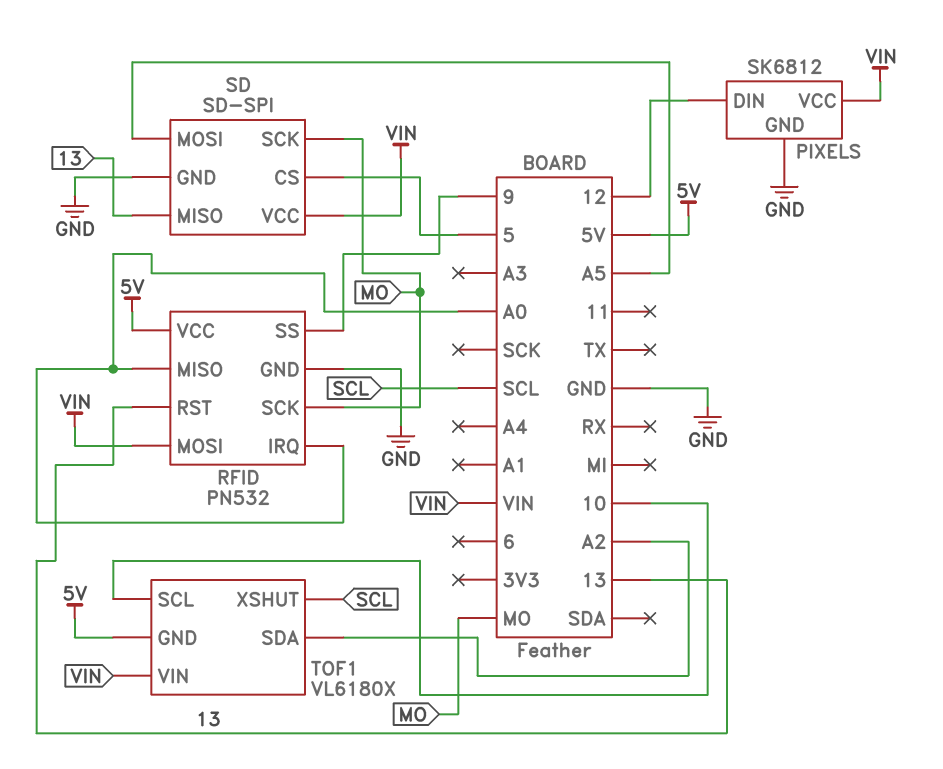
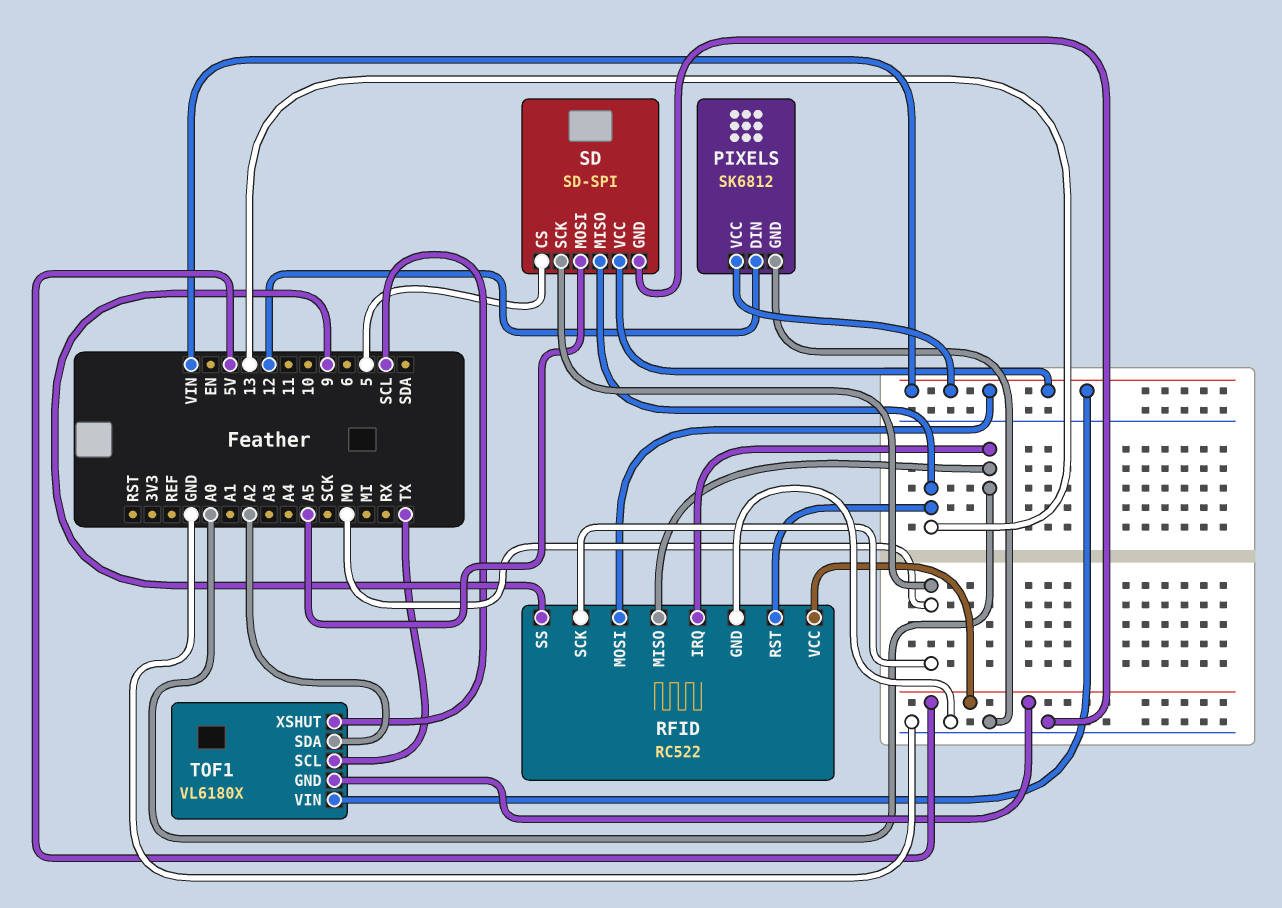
RFID: PN532 -> RC522
TOF1 pin SCL: 10 -> TX

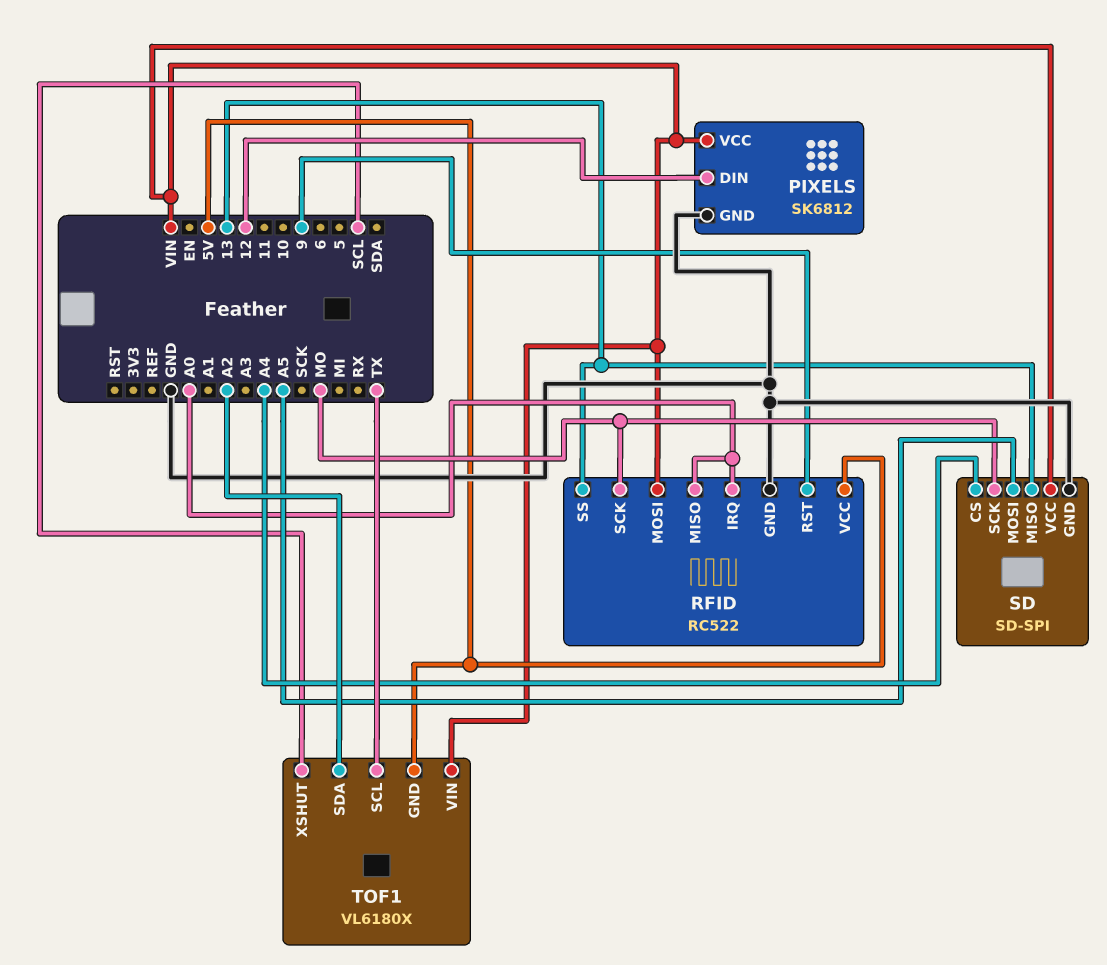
RFID pin RST: 13 -> 9
RFID pin SS: 9 -> 13
SD pin CS: 5 -> A4

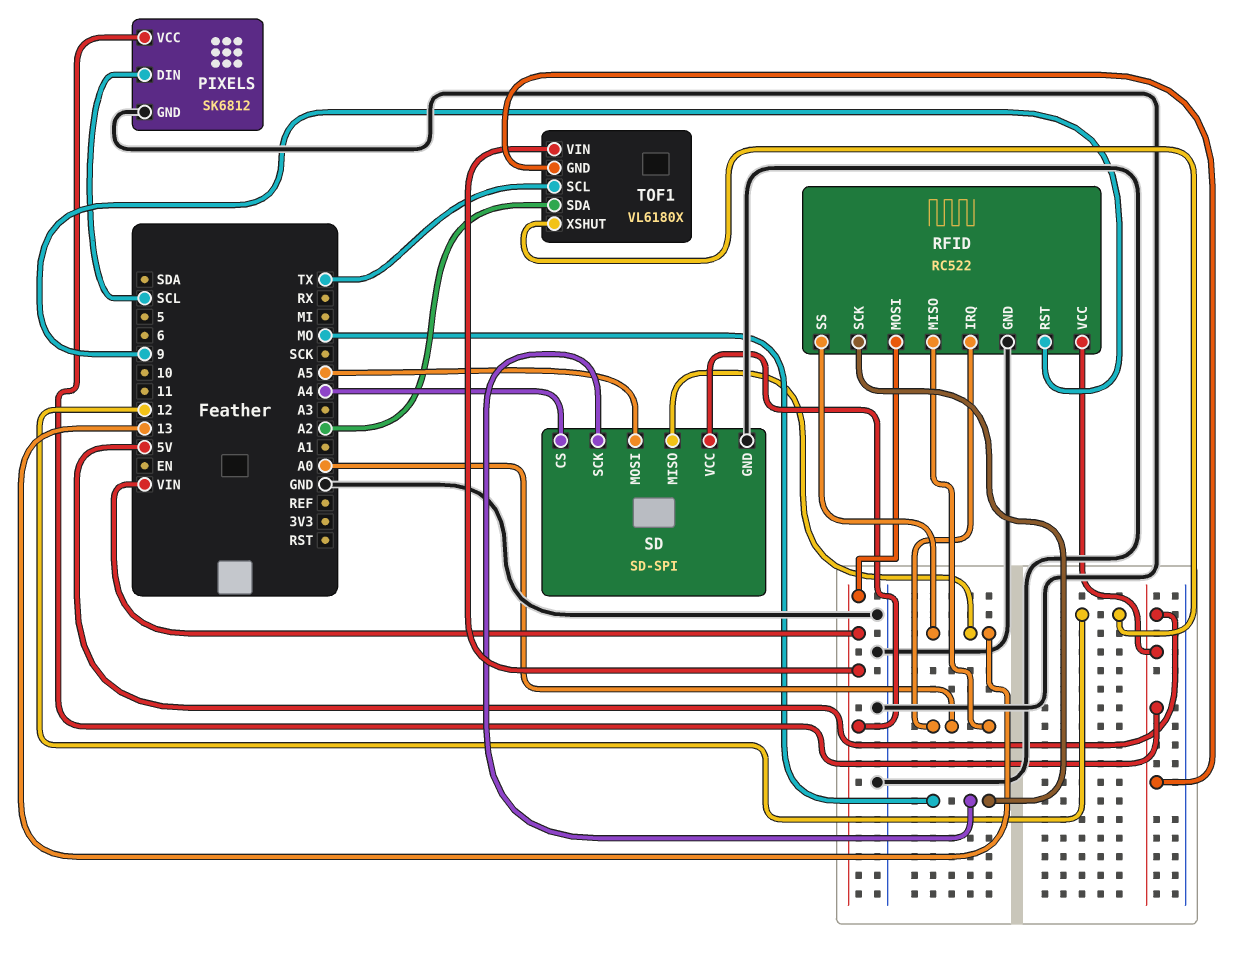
PIXELS pin DIN: 12 -> SCL
PIXELS pin VCC: VIN -> 5V
TOF1 pin XSHUT: SCL -> 12

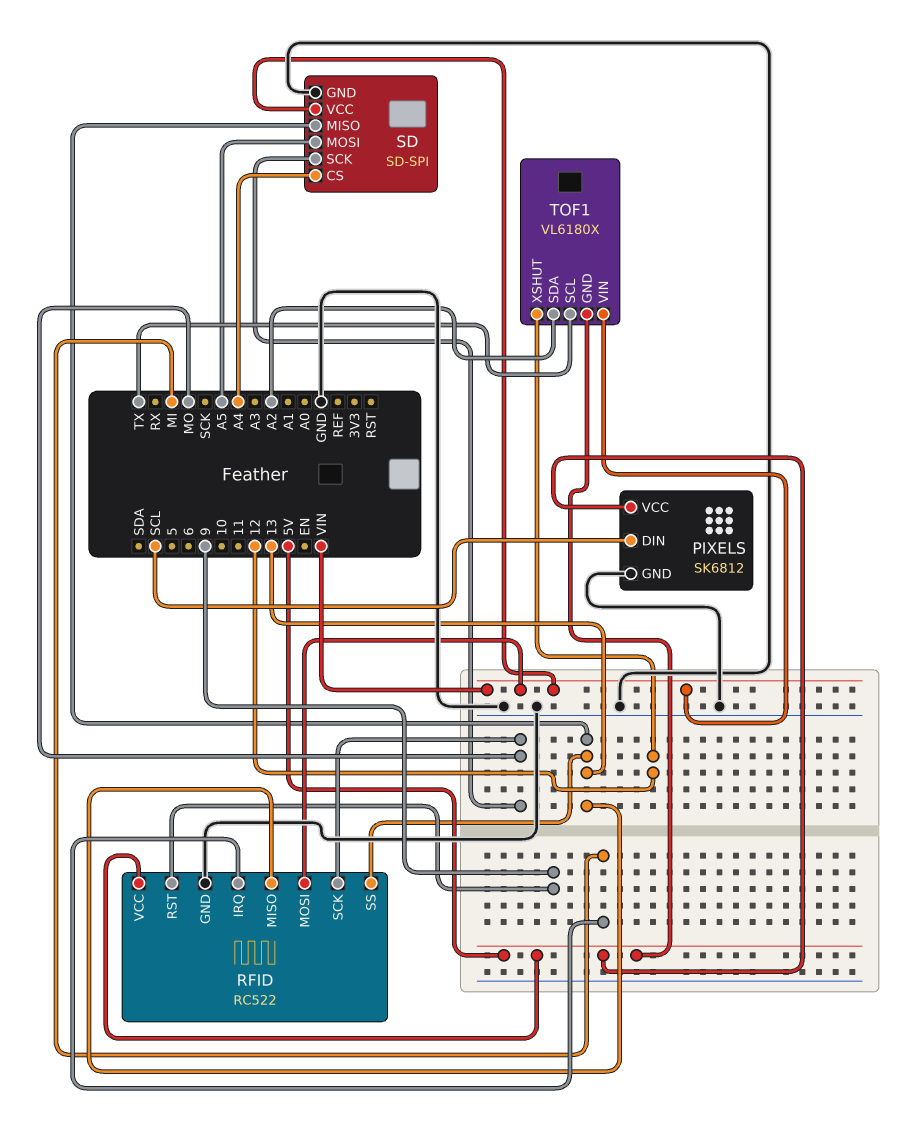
RFID pin IRQ: A0 -> MI
RFID pin MISO: A0 -> 13

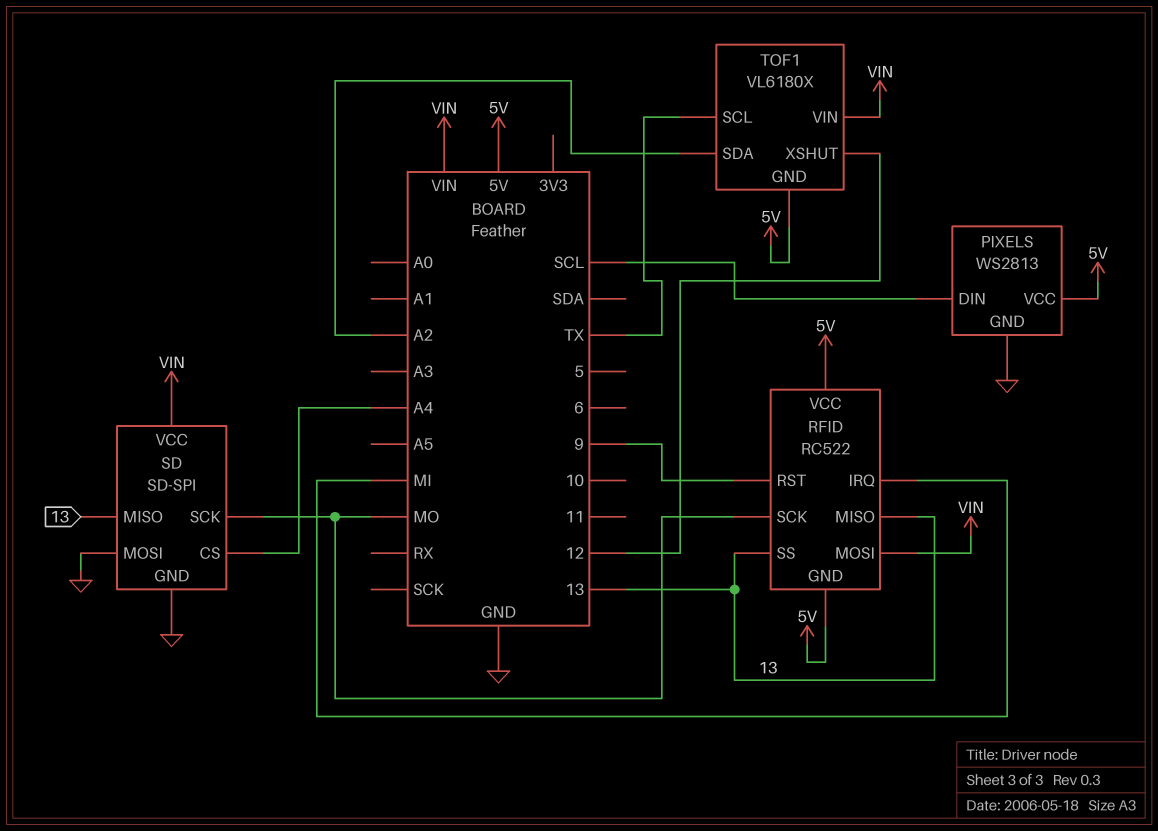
PIXELS: SK6812 -> WS2813
RFID pin GND: GND -> 5V
SD pin MOSI: A5 -> GND

